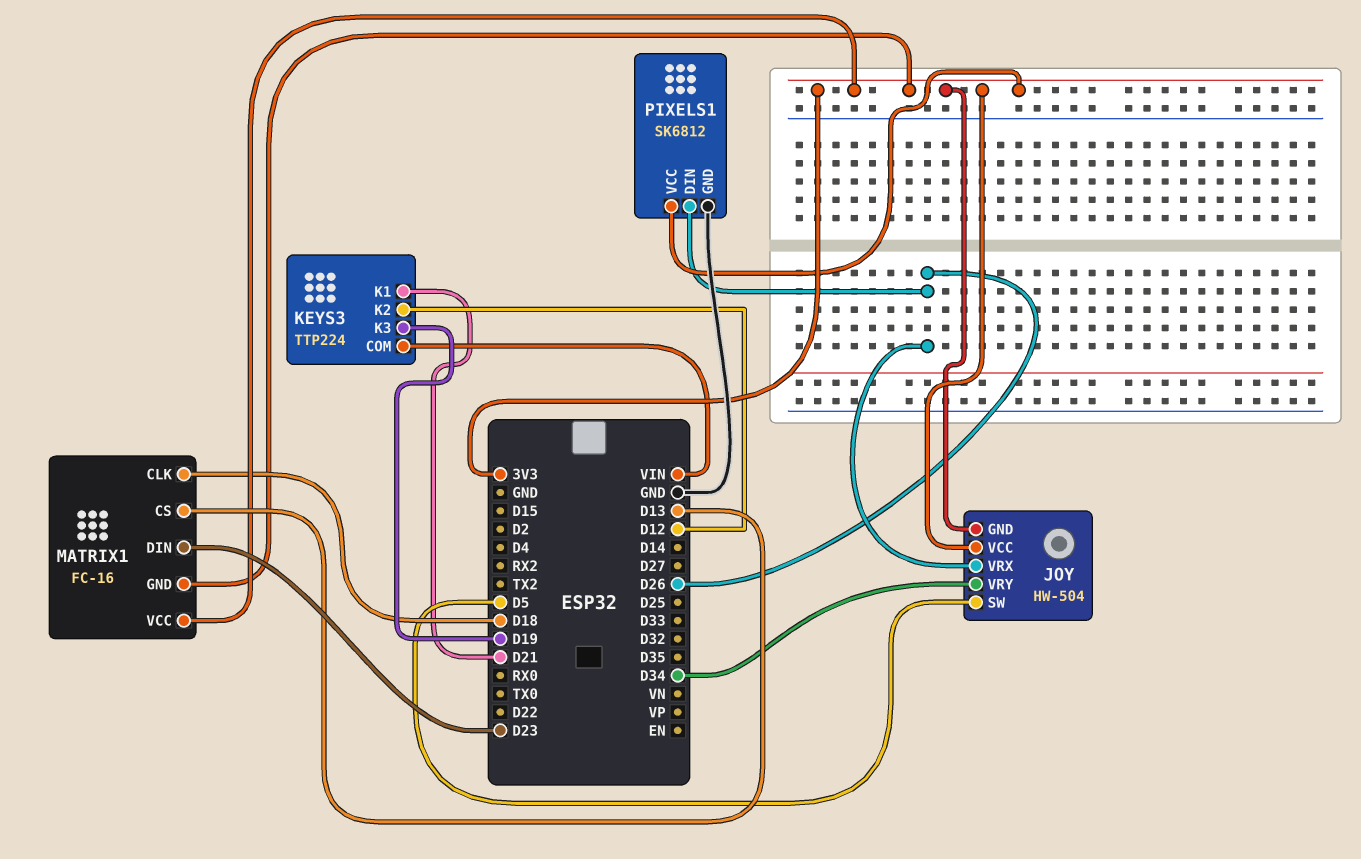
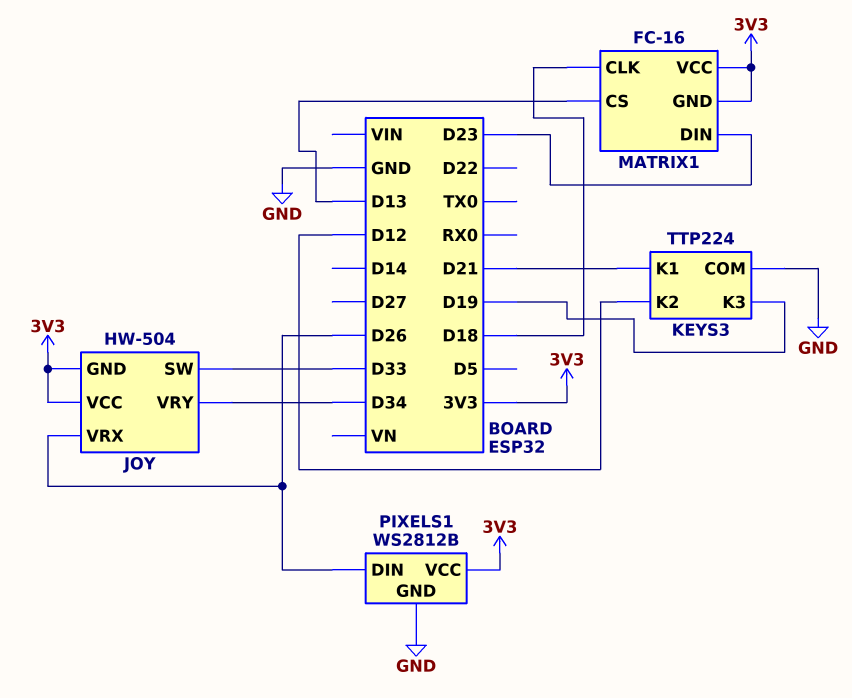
JOY pin SW: D5 -> D33
KEYS3 pin COM: VIN -> GND
PIXELS1: SK6812 -> WS2812B

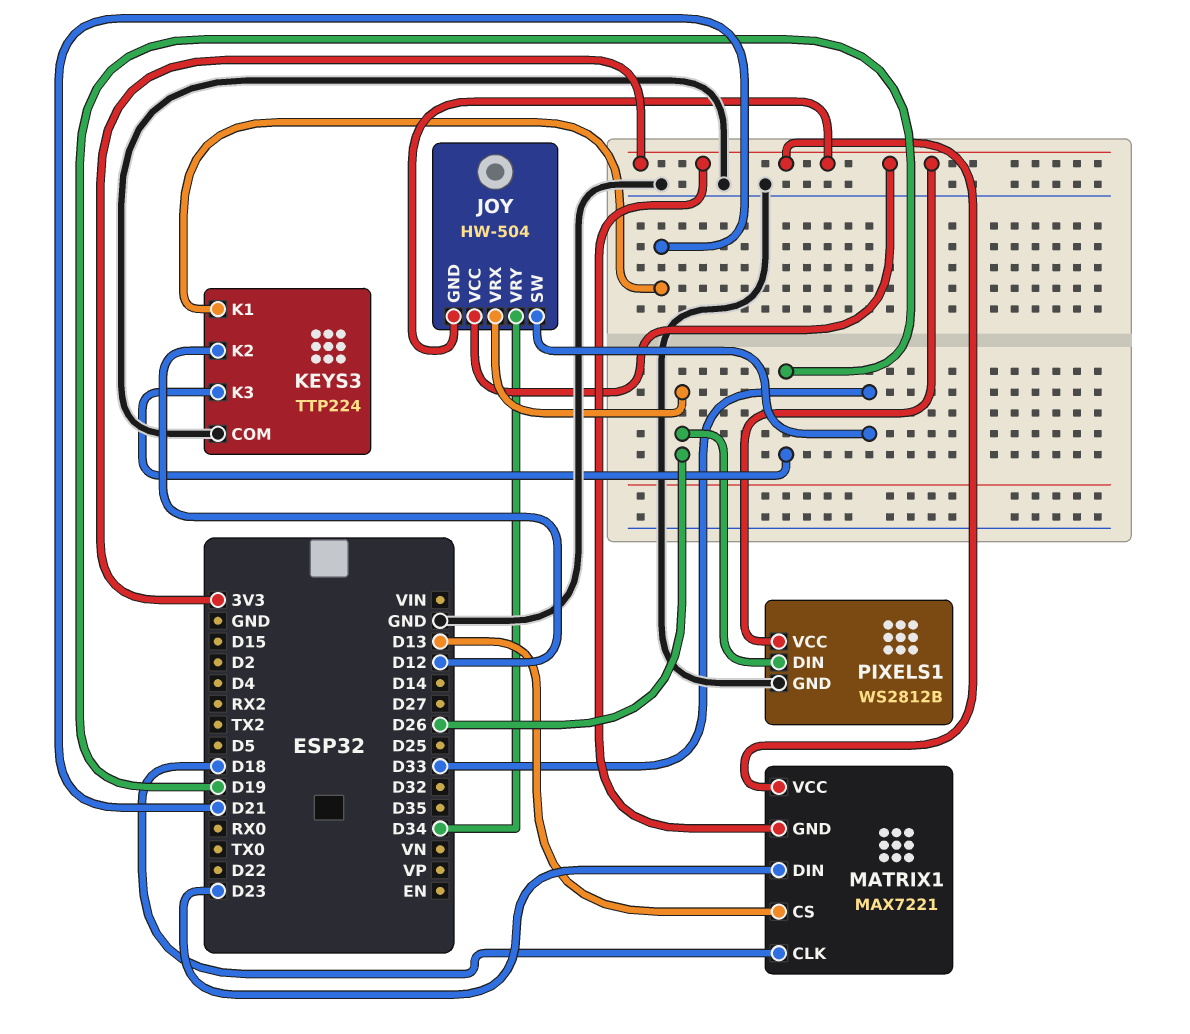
MATRIX1: FC-16 -> MAX7221

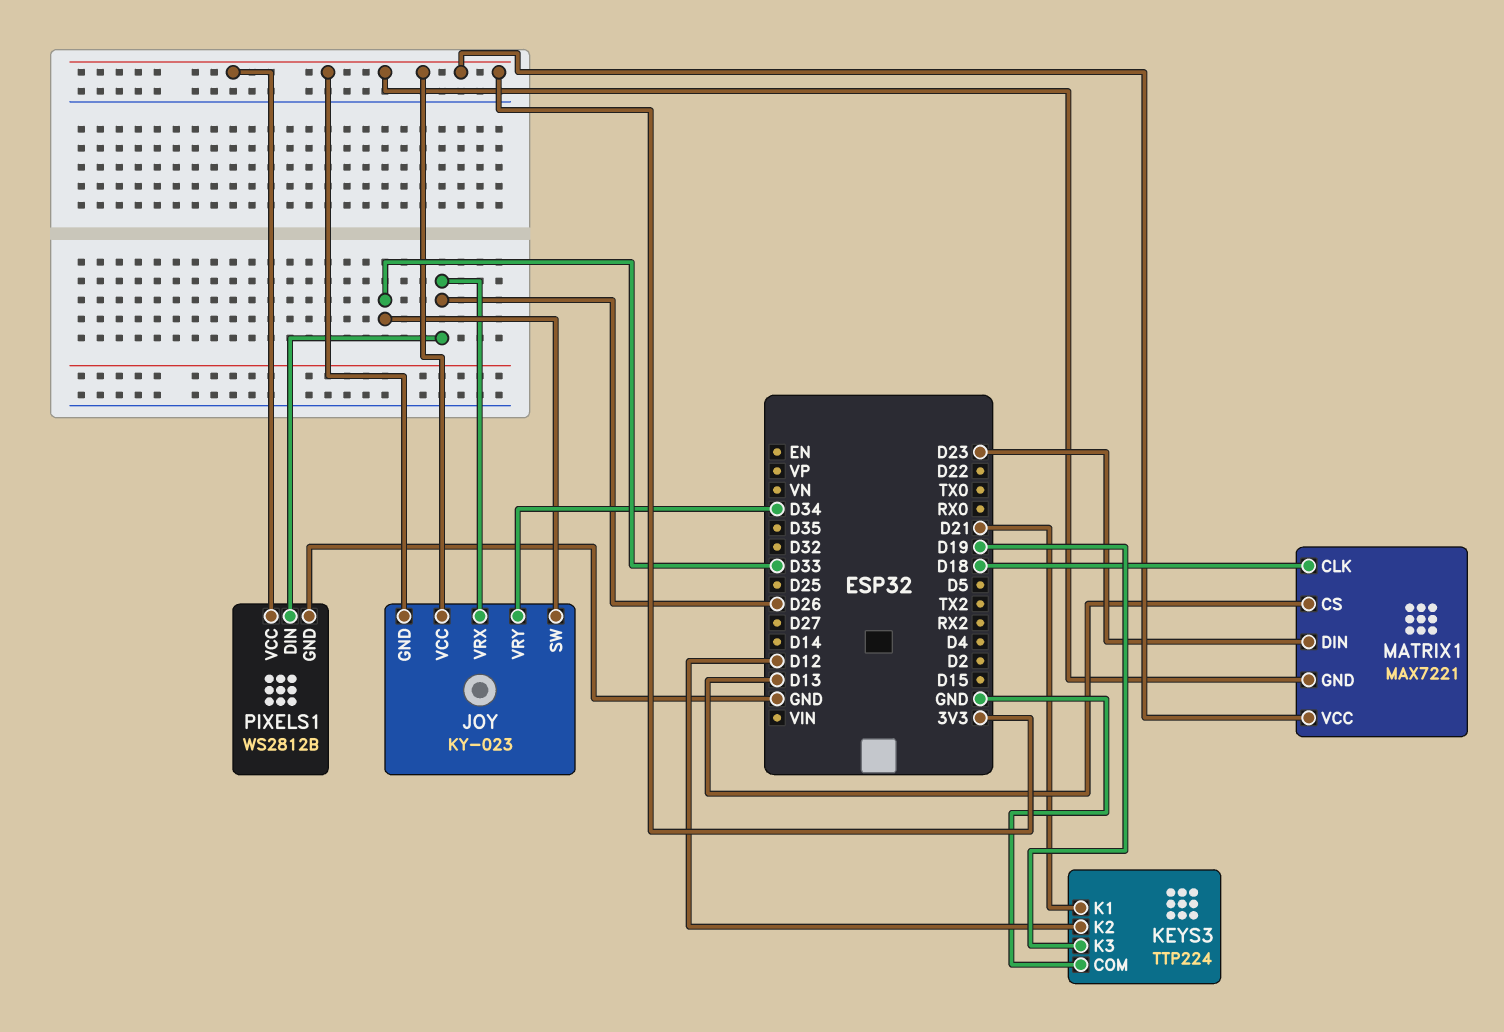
JOY: HW-504 -> KY-023

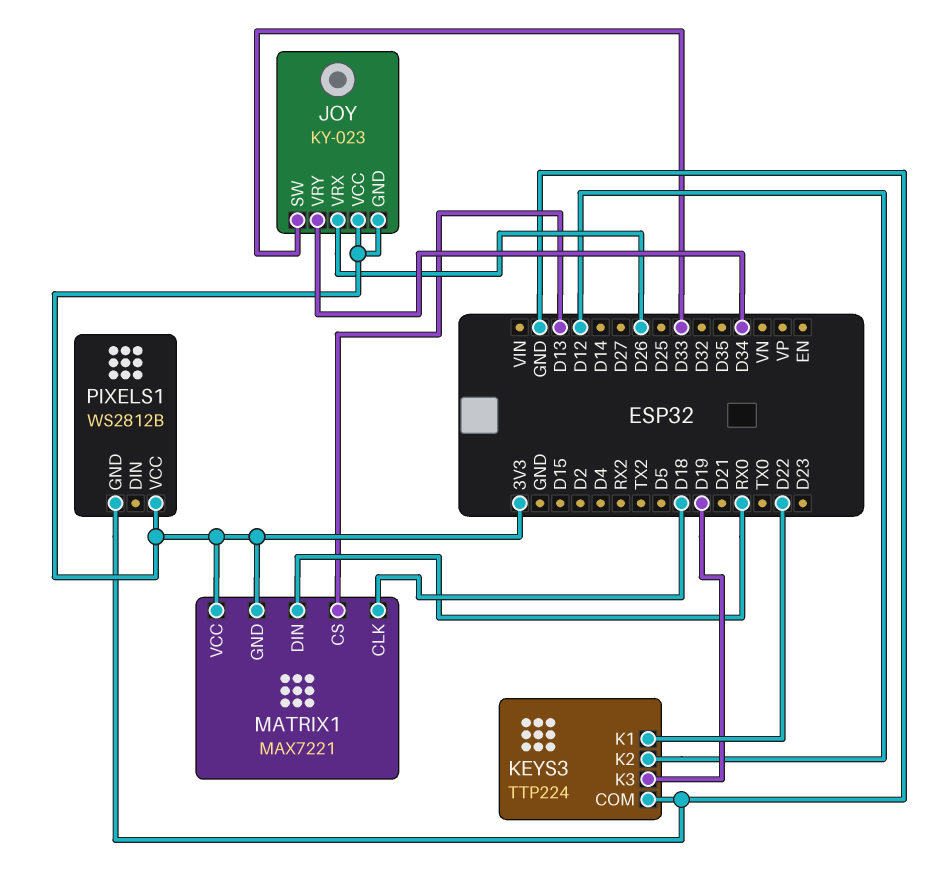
KEYS3 pin K1: D21 -> D22
MATRIX1 pin DIN: D23 -> RX0
PIXELS1 pin DIN: D26 -> none

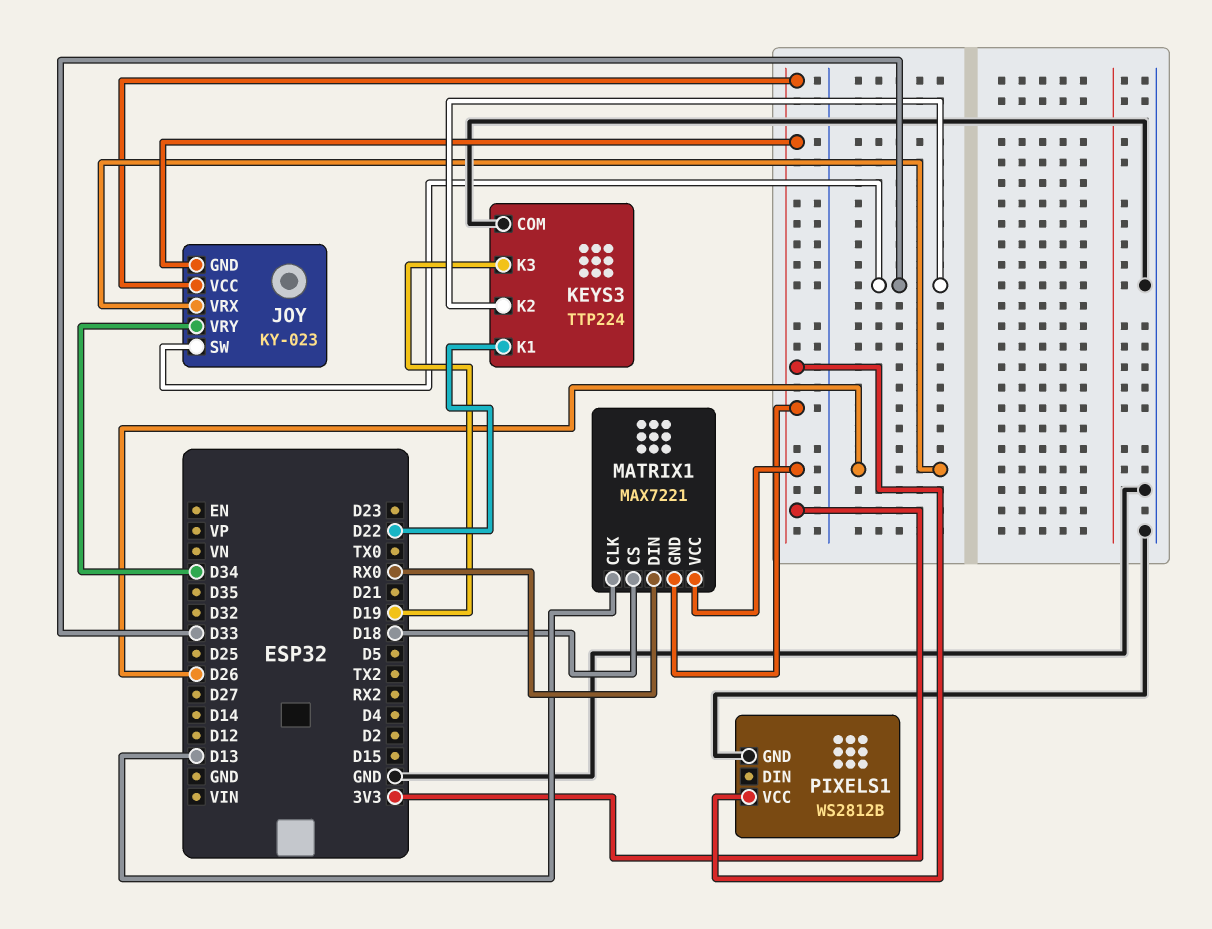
KEYS3 pin K2: D12 -> D33
MATRIX1 pin CLK: D18 -> D13
MATRIX1 pin CS: D13 -> D18

